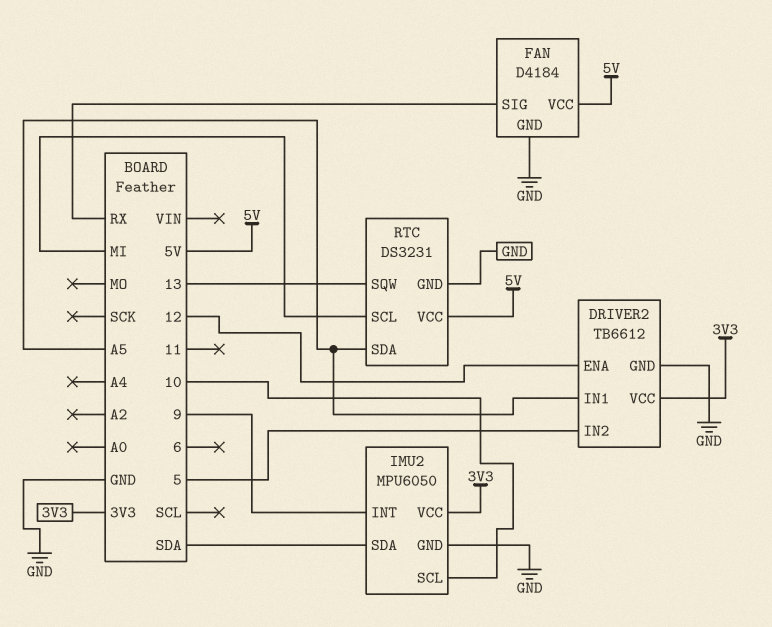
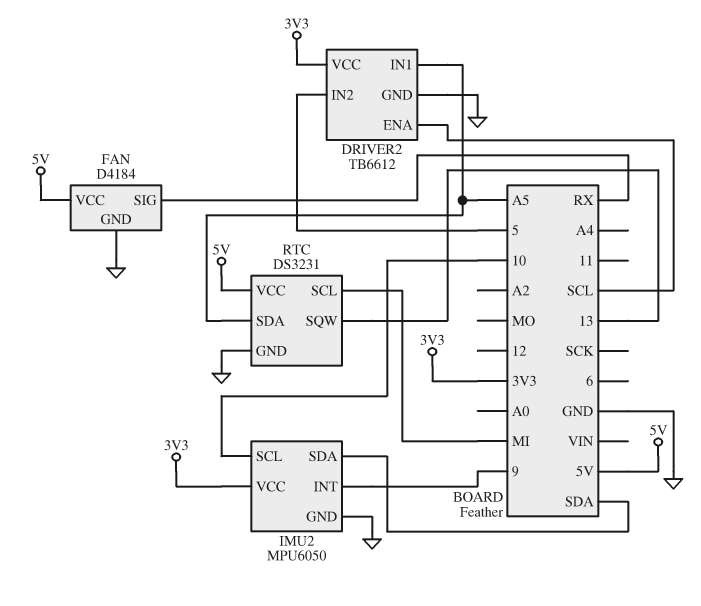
DRIVER2 pin ENA: 12 -> SCL

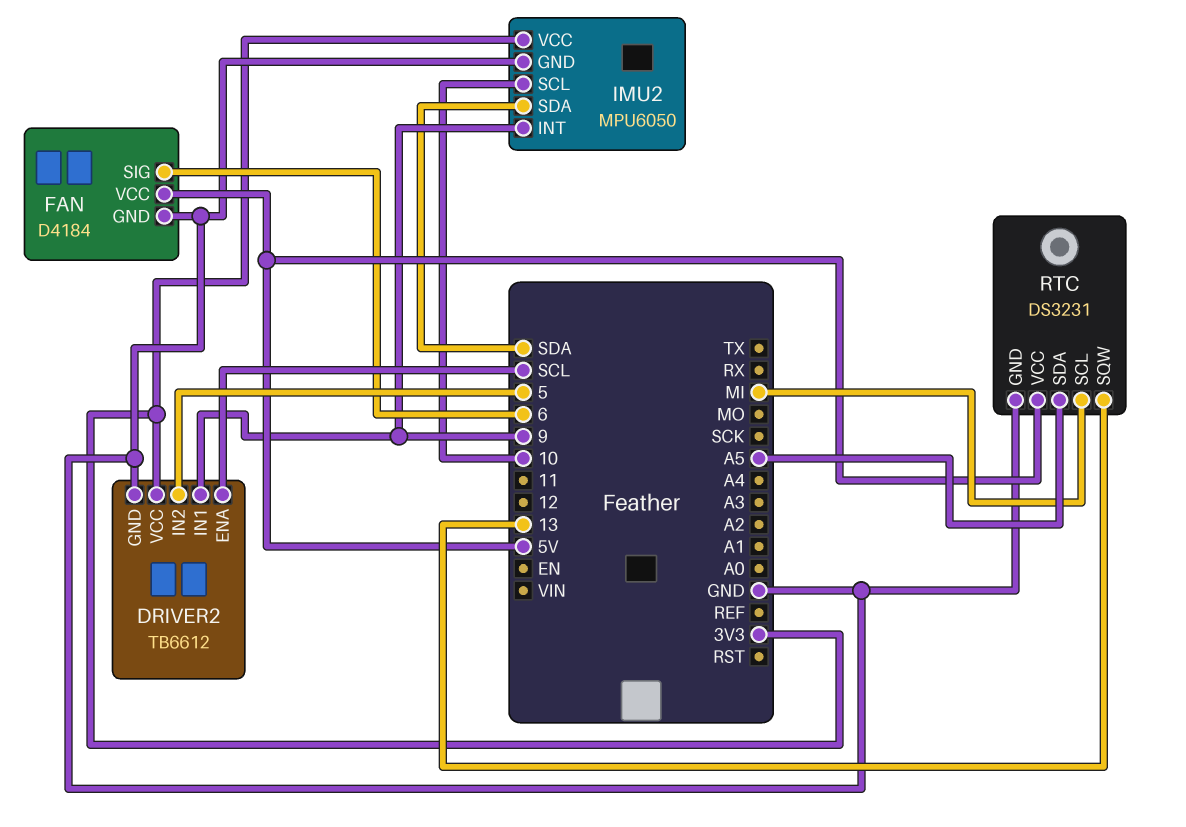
DRIVER2 pin IN1: A5 -> 9
FAN pin SIG: RX -> 6

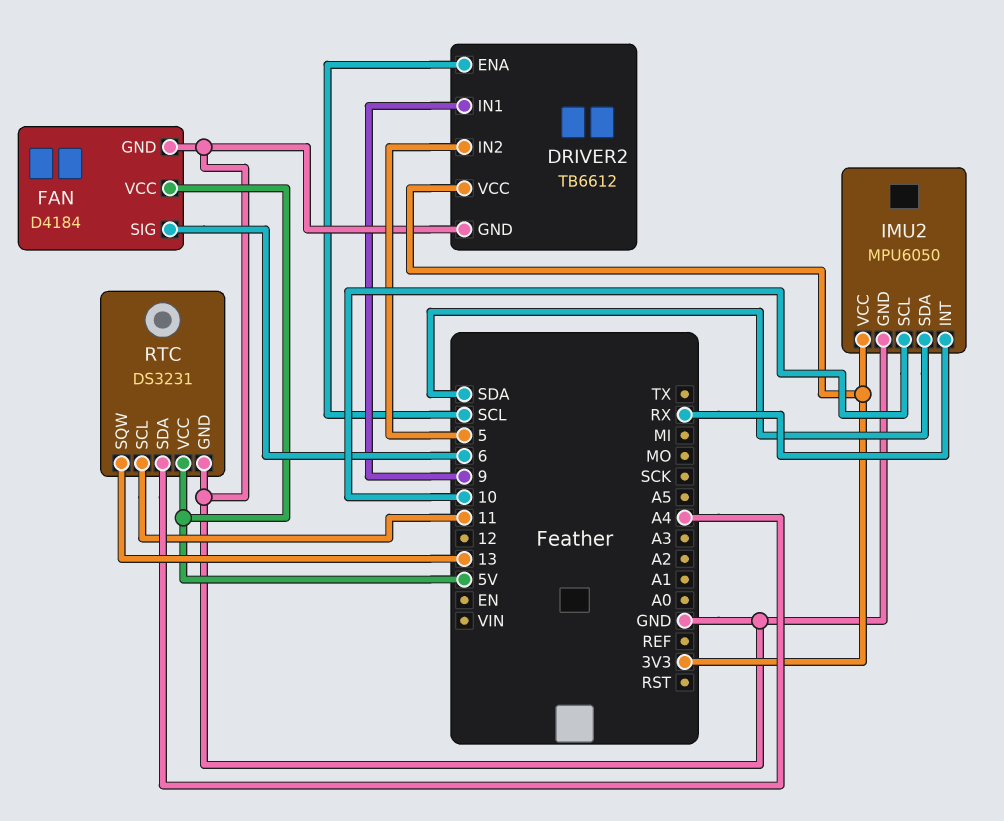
IMU2 pin INT: 9 -> RX
RTC pin SCL: MI -> 11
RTC pin SDA: A5 -> A4

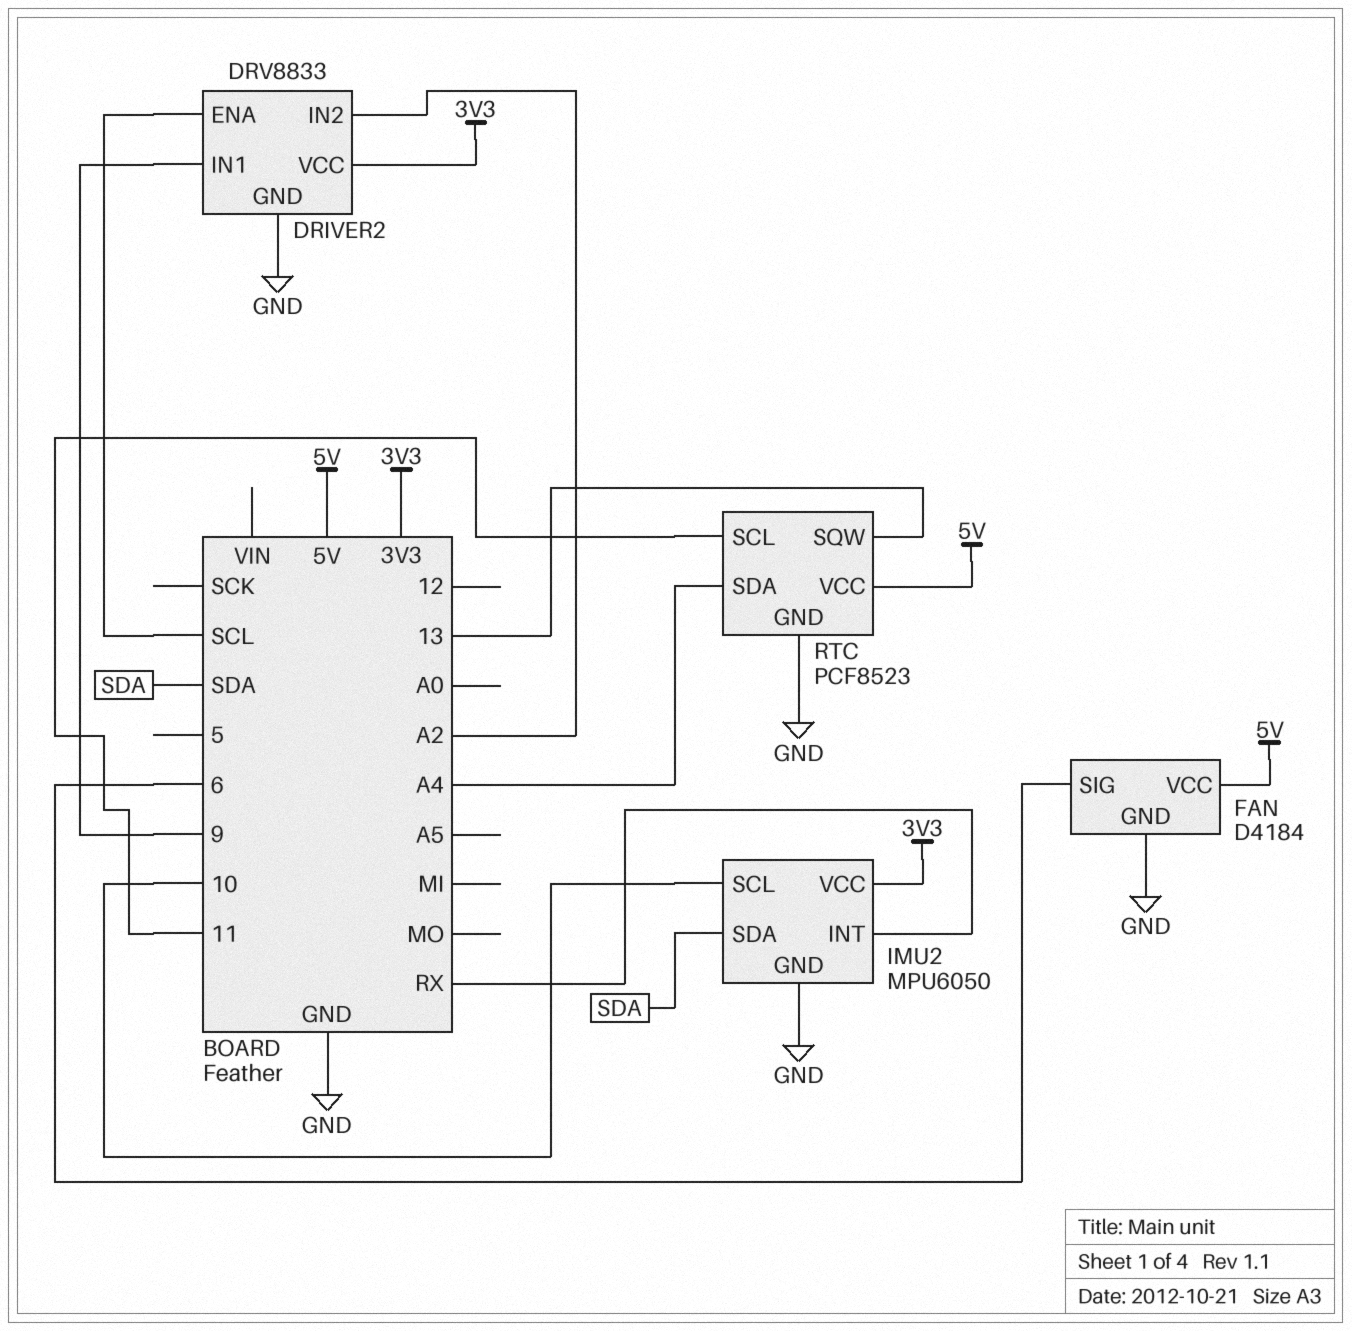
DRIVER2: TB6612 -> DRV8833
DRIVER2 pin IN2: 5 -> A2
RTC: DS3231 -> PCF8523

